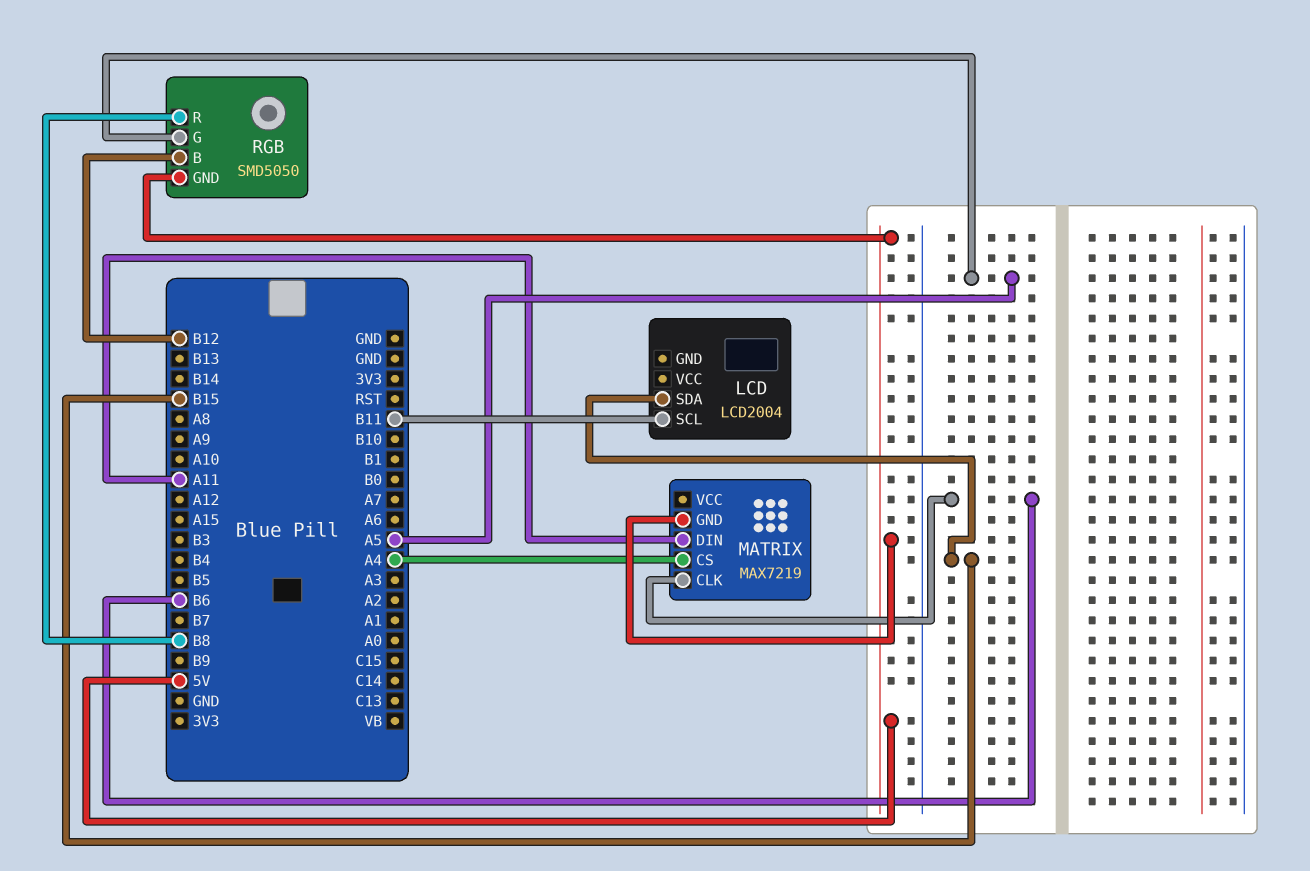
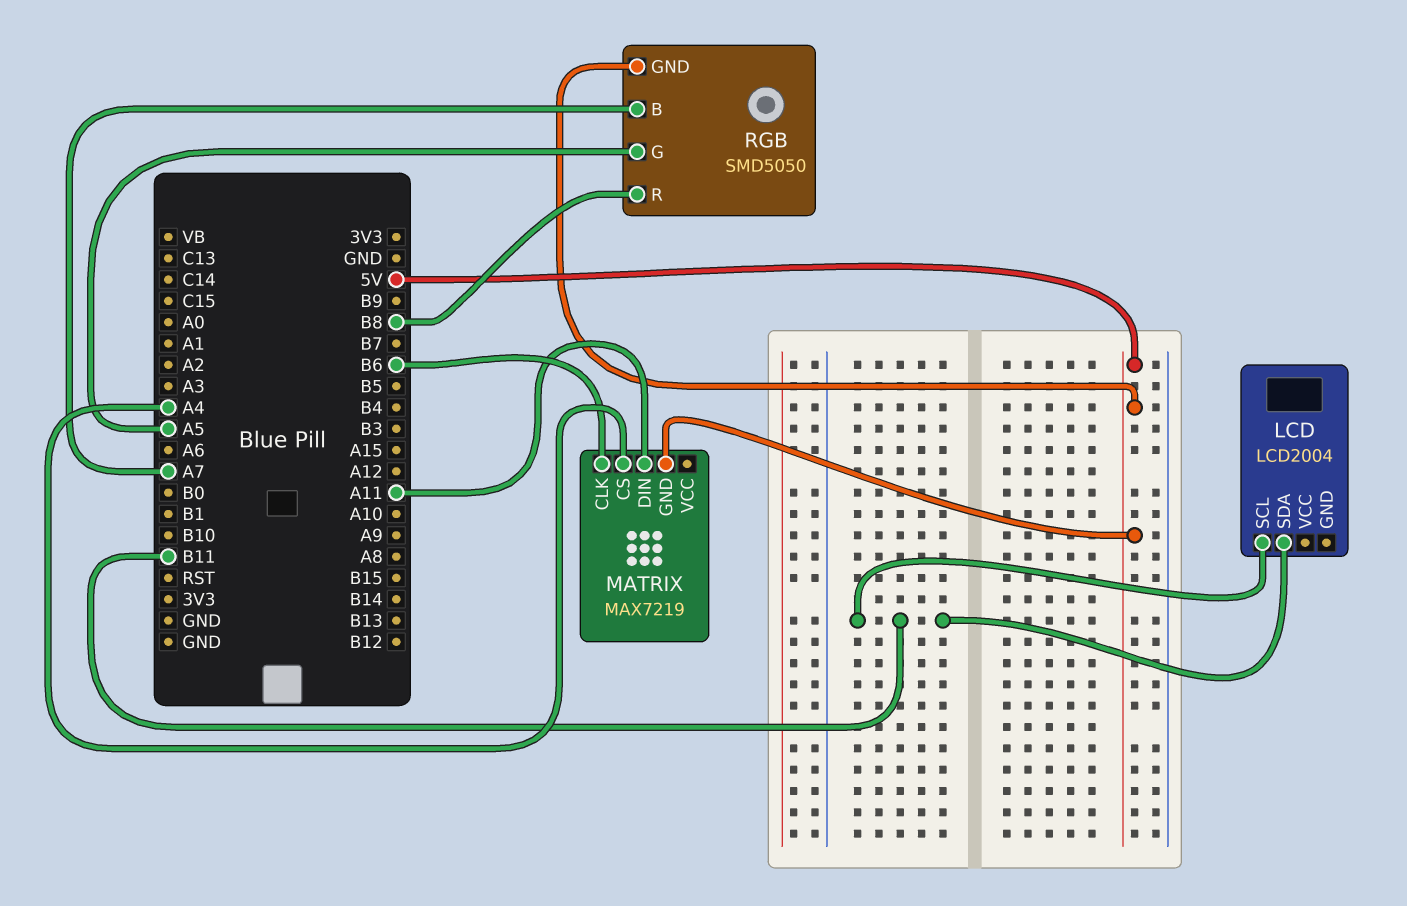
LCD pin SDA: B15 -> B11
RGB pin B: B12 -> A7

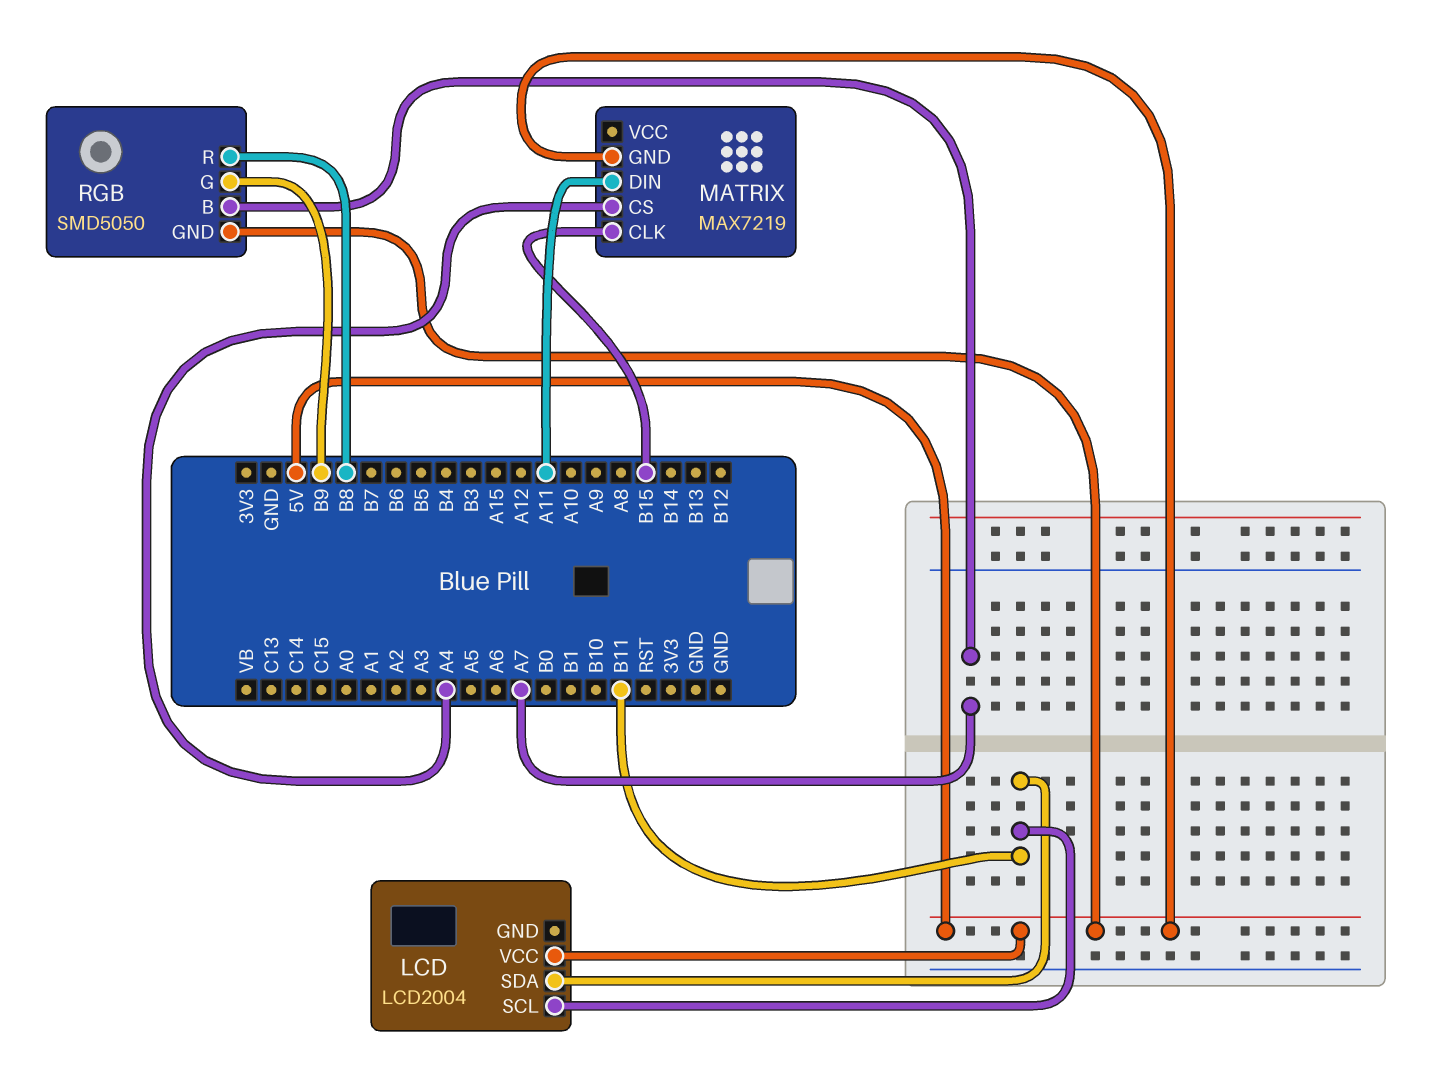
LCD pin VCC: none -> 5V
MATRIX pin CLK: B6 -> B15
RGB pin G: A5 -> B9

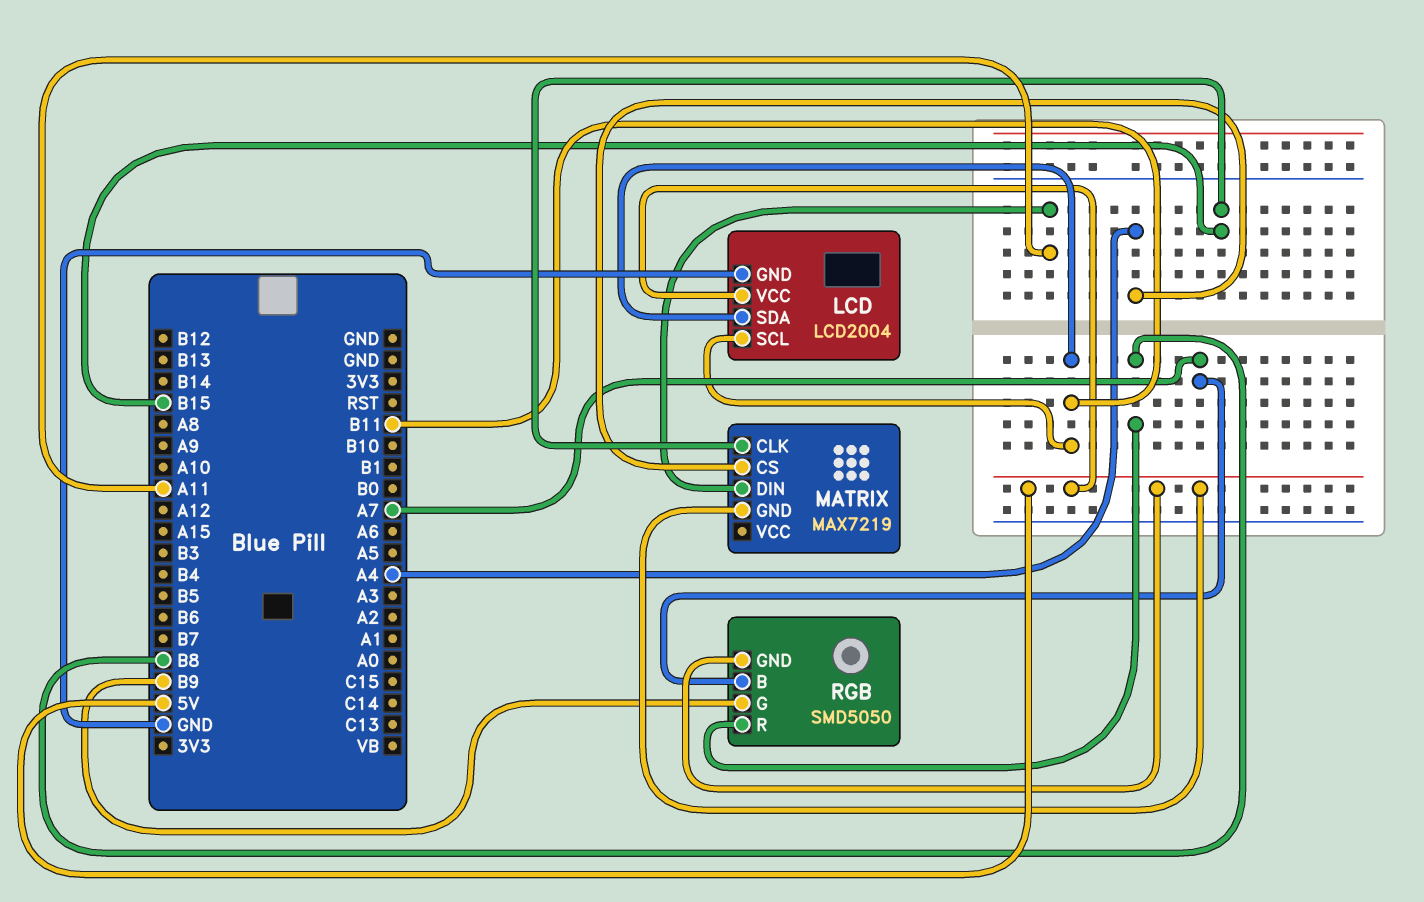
LCD pin GND: none -> GND

